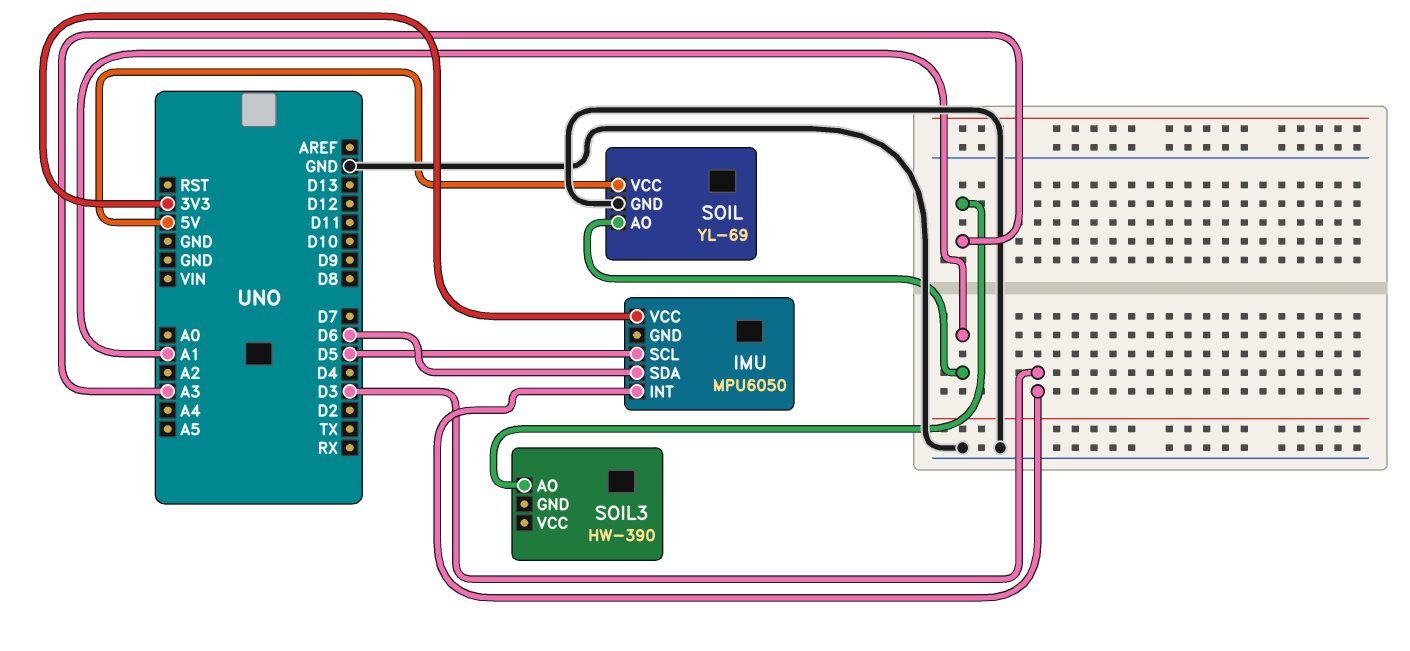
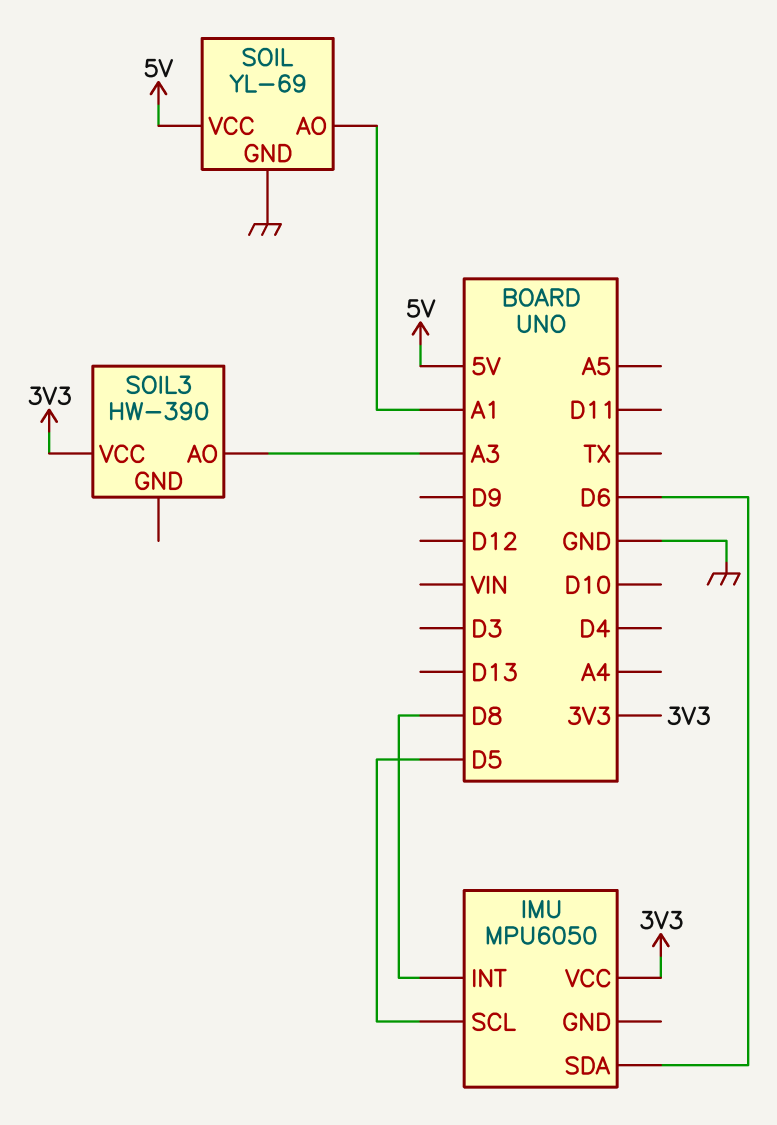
IMU pin INT: D3 -> D8
SOIL3 pin VCC: none -> 3V3

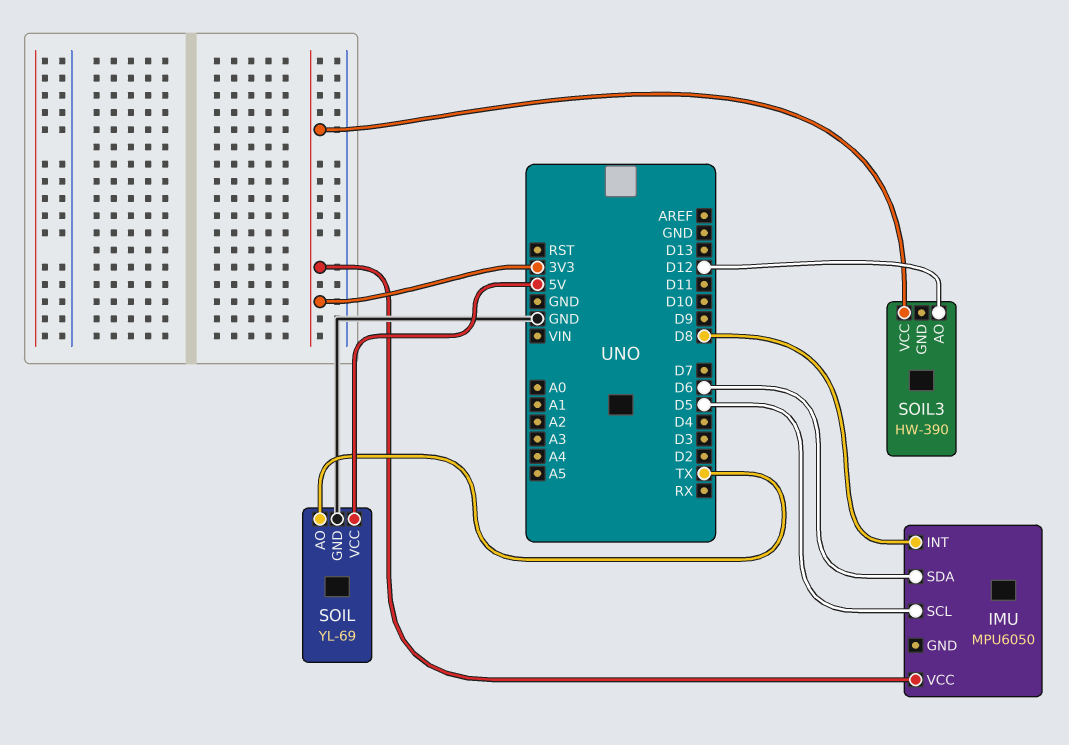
SOIL pin AO: A1 -> TX
SOIL3 pin AO: A3 -> D12

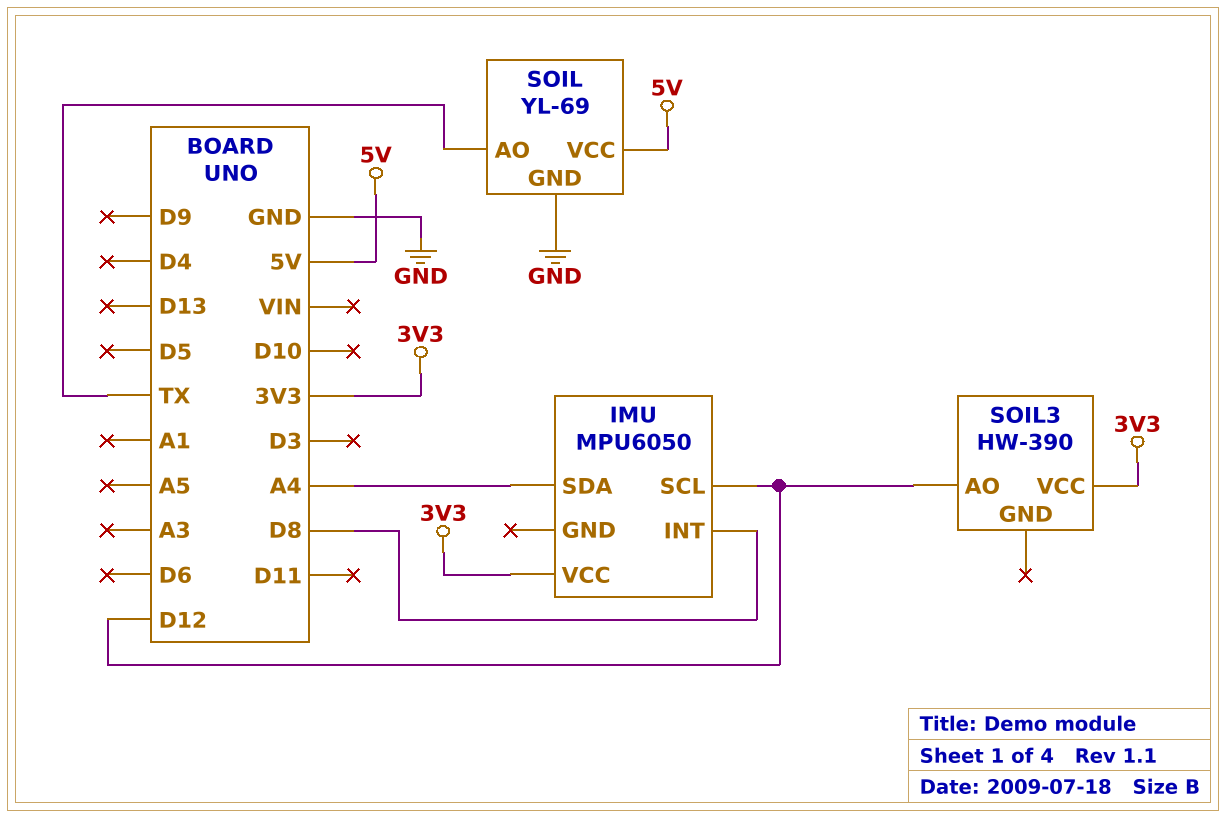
IMU pin SCL: D5 -> D12
IMU pin SDA: D6 -> A4

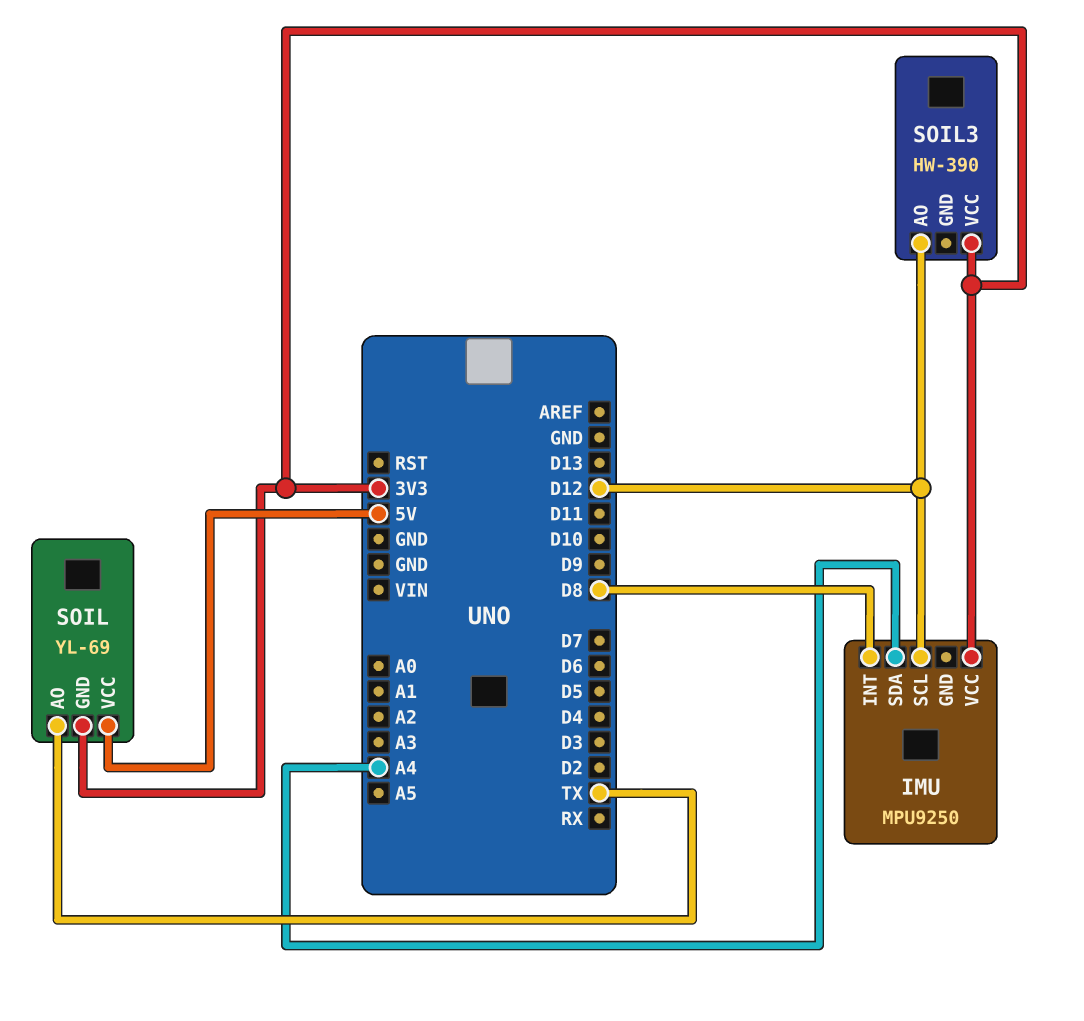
IMU: MPU6050 -> MPU9250
SOIL pin GND: GND -> 3V3

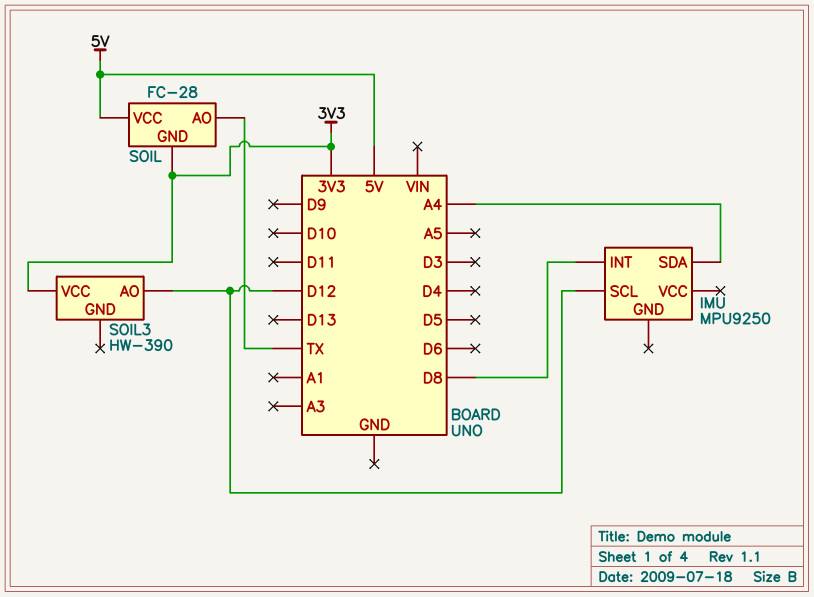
IMU pin VCC: 3V3 -> none
SOIL: YL-69 -> FC-28

